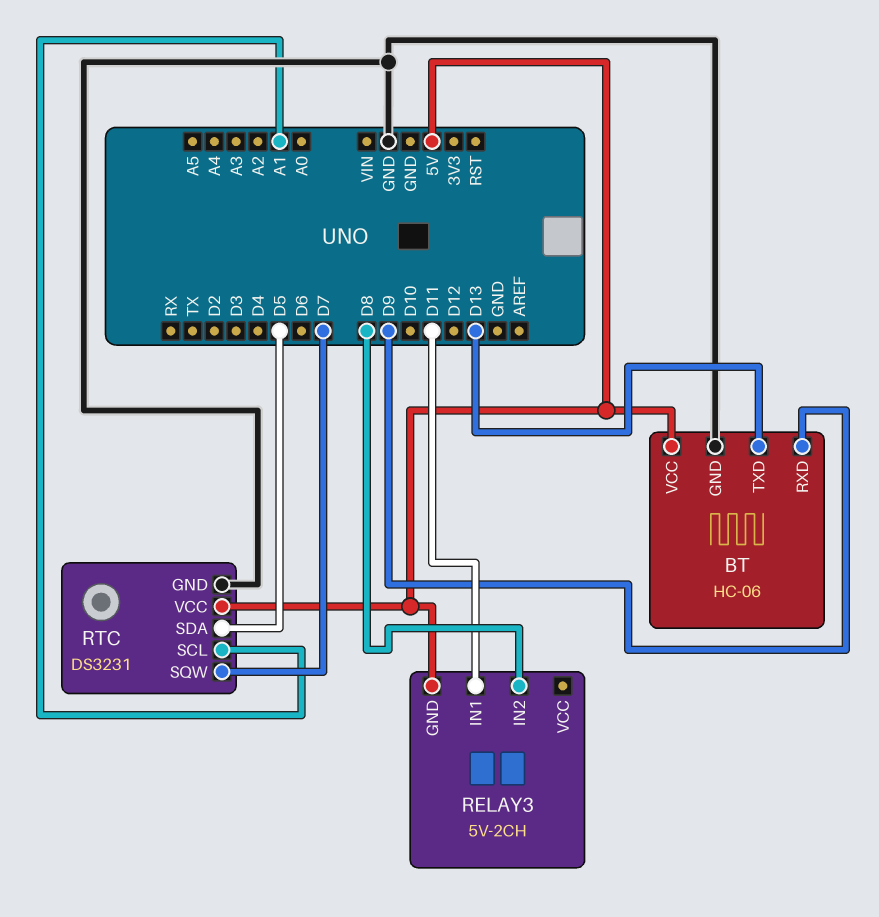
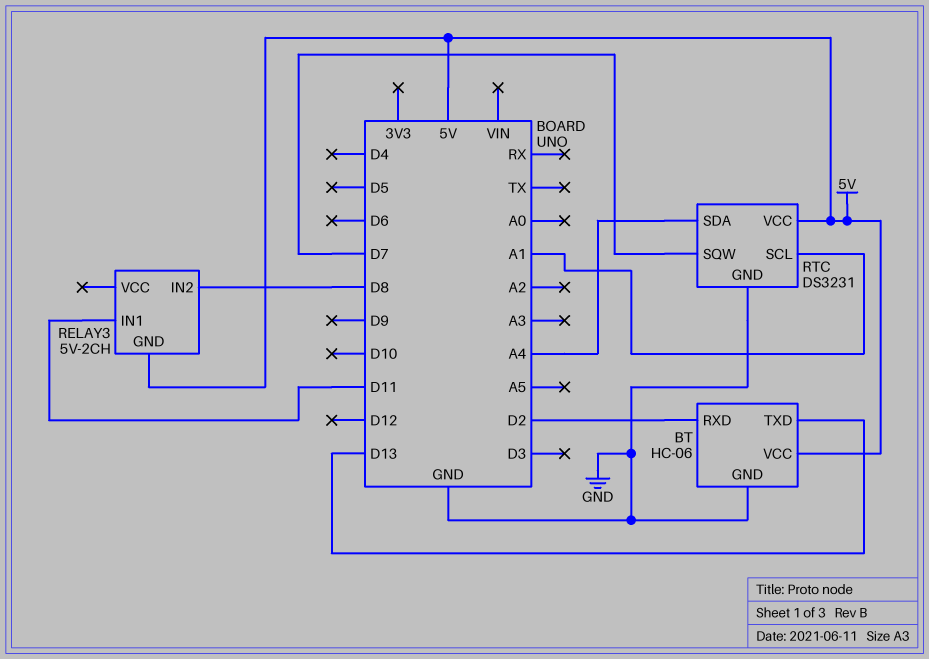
BT pin RXD: D9 -> D2
RTC pin SDA: D5 -> A4

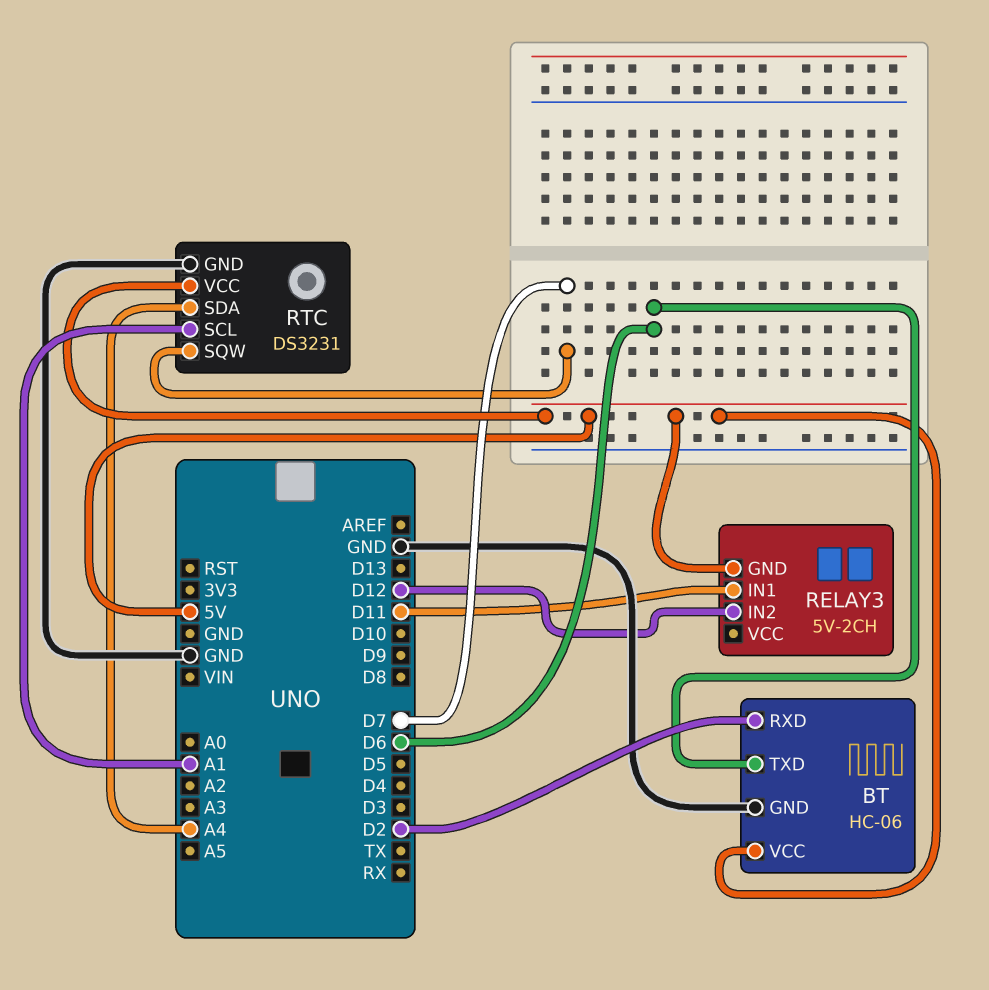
BT pin TXD: D13 -> D6
RELAY3 pin IN2: D8 -> D12

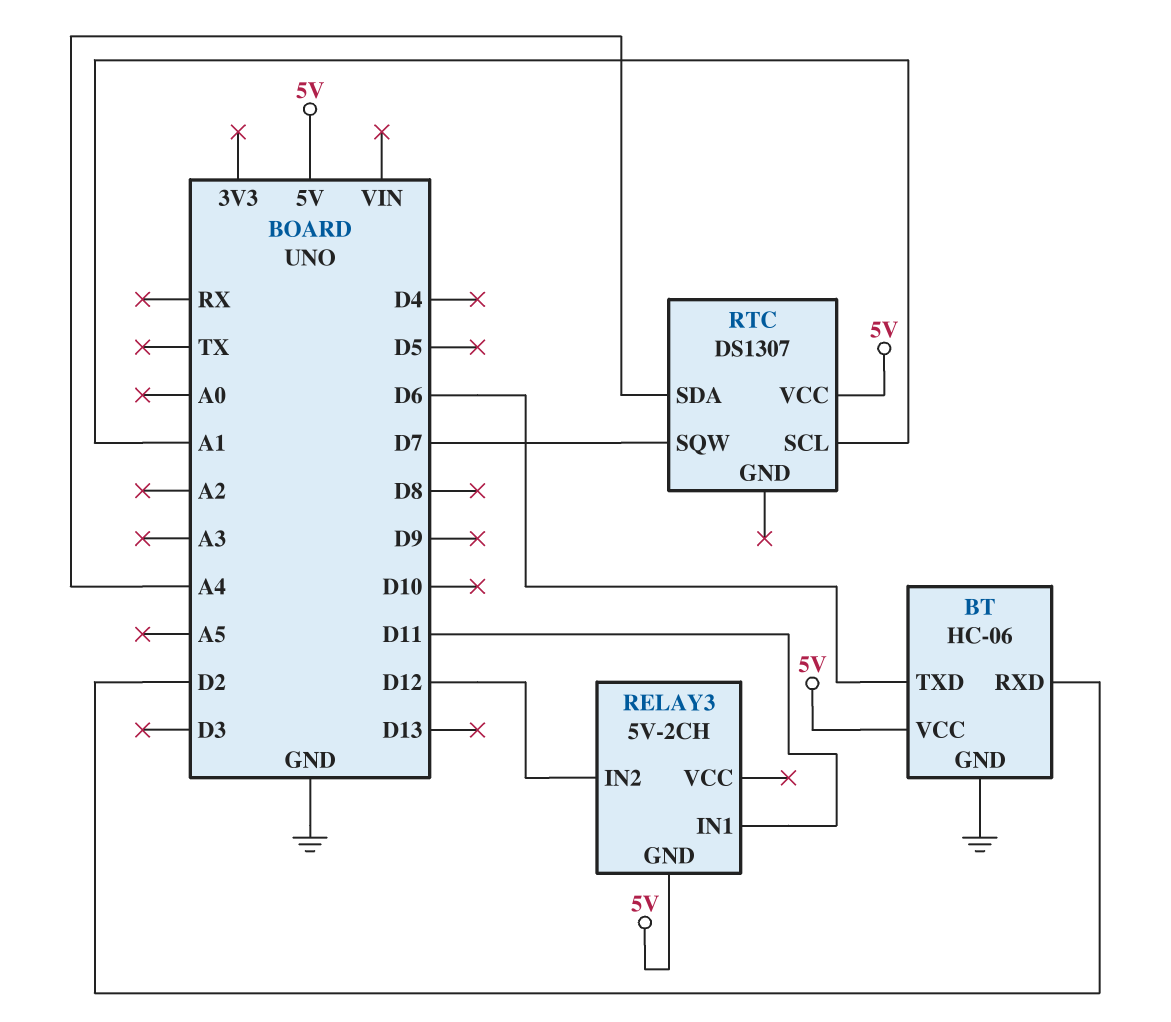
RTC: DS3231 -> DS1307
RTC pin GND: GND -> none

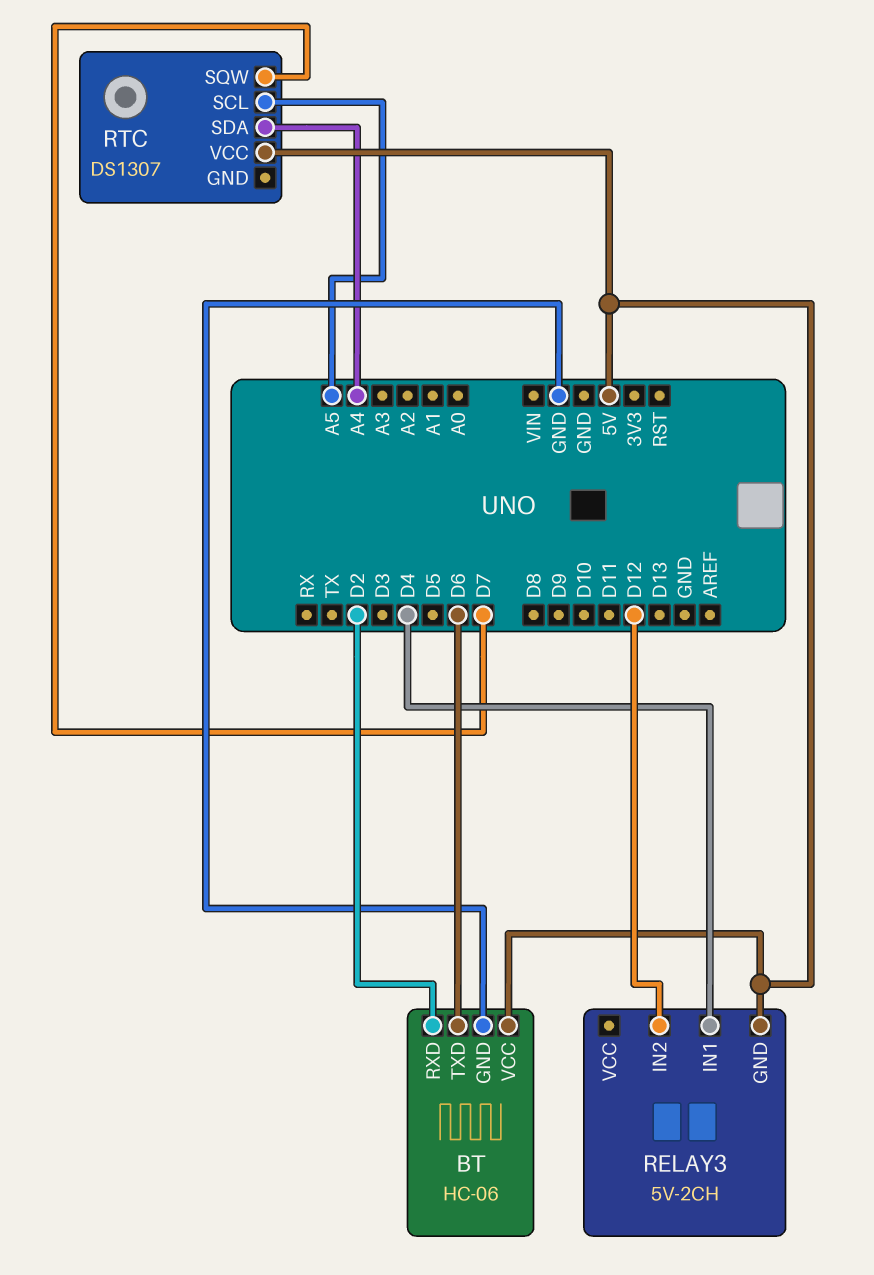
RELAY3 pin IN1: D11 -> D4
RTC pin SCL: A1 -> A5

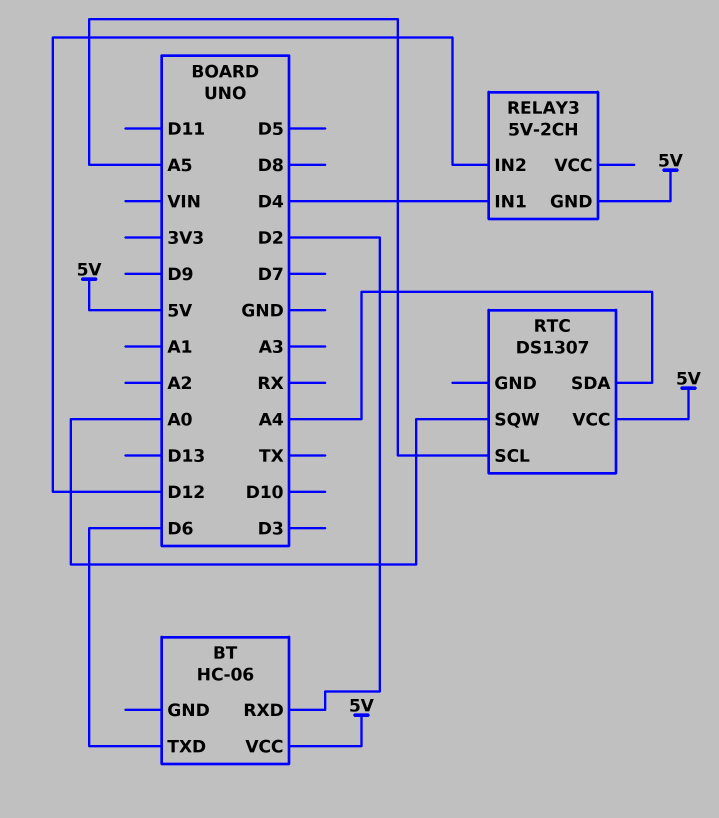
BT pin GND: GND -> none
RTC pin SQW: D7 -> A0

